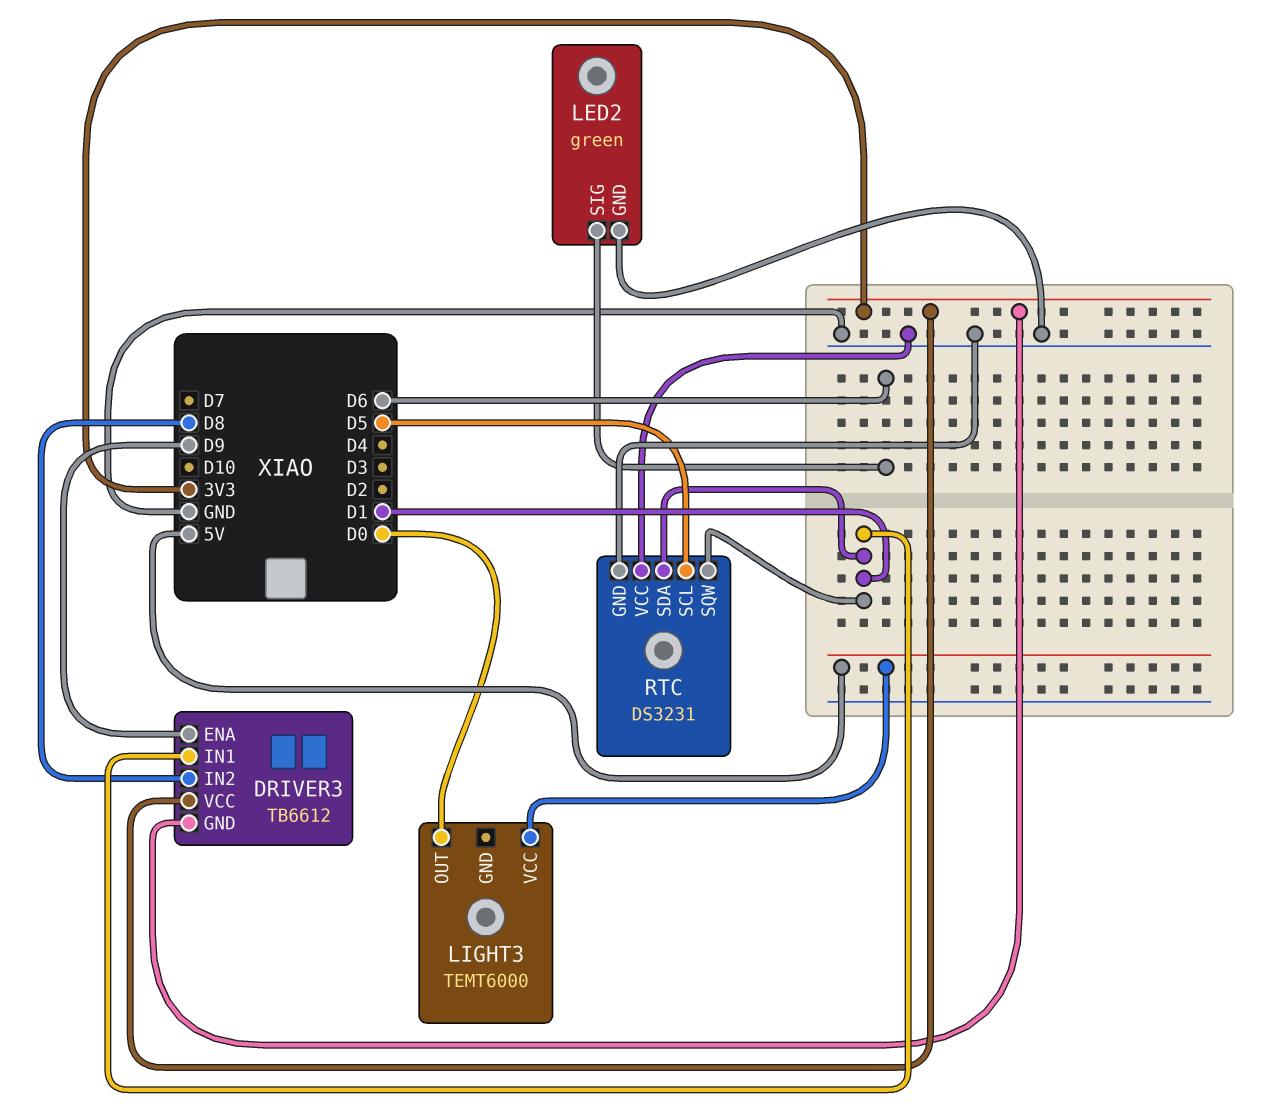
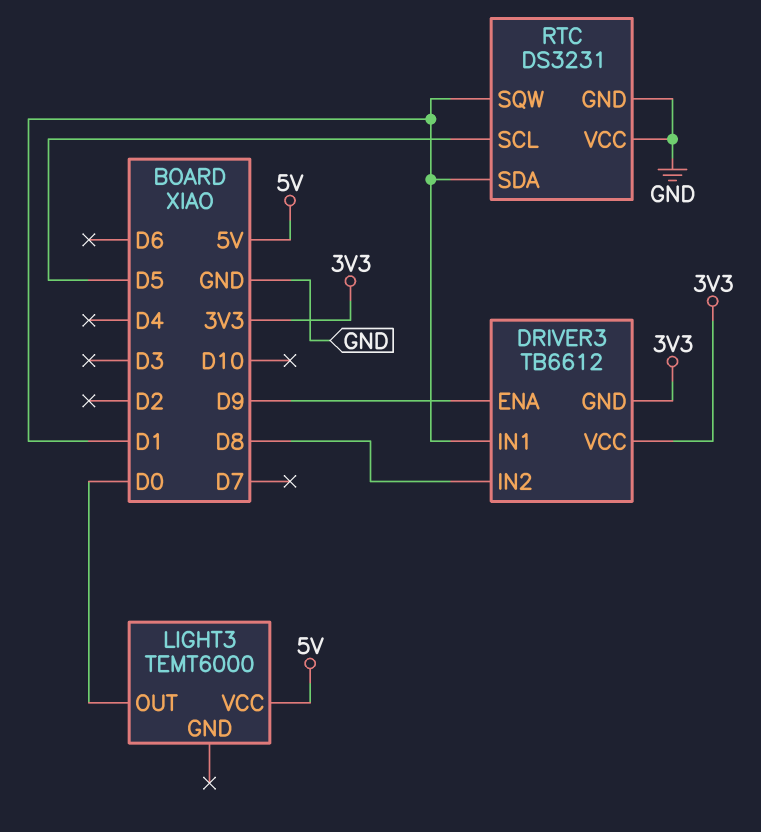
LED2: green -> none
LED2 pin GND: GND -> none
LED2 pin SIG: D6 -> none

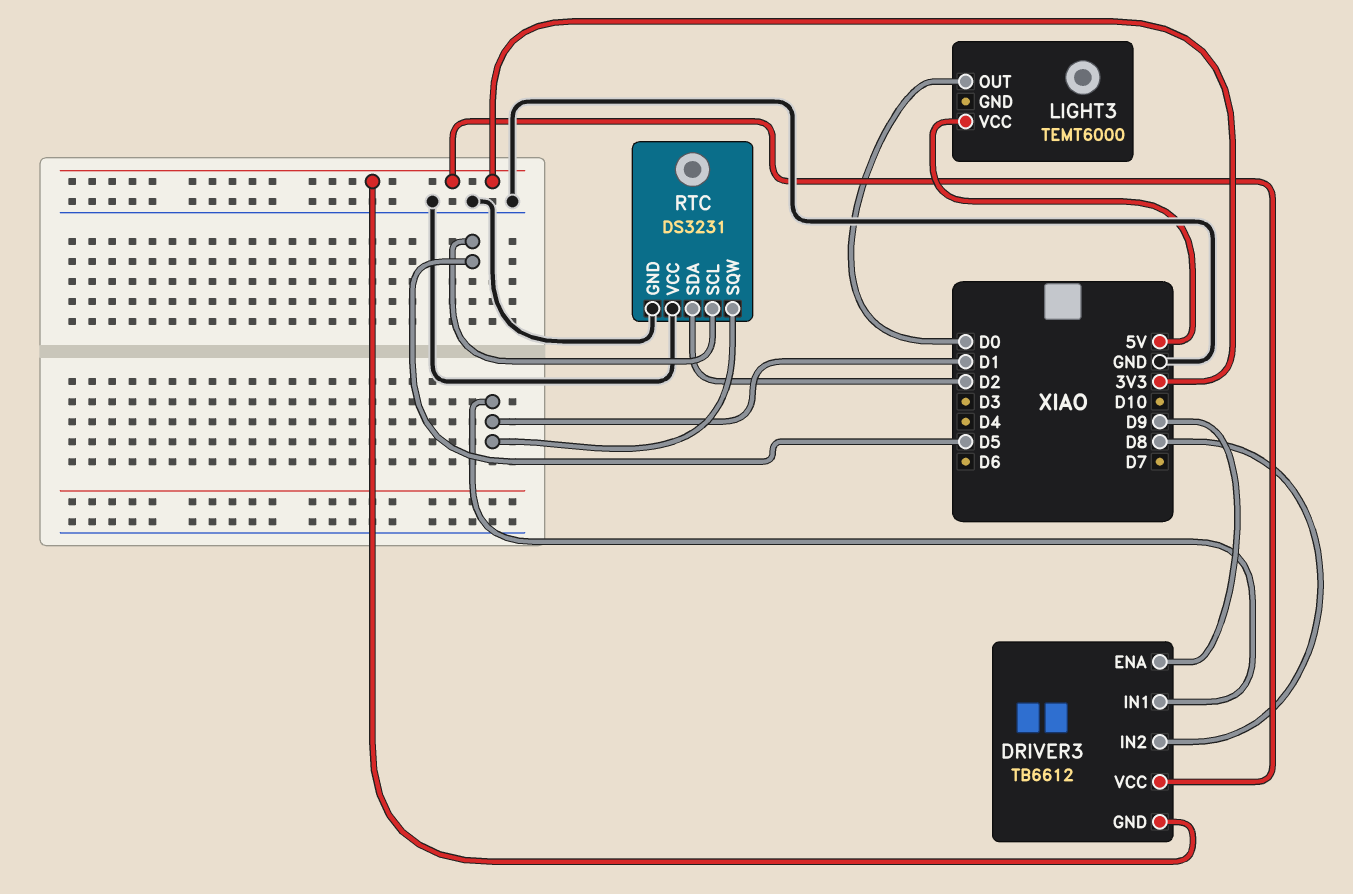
RTC pin SDA: D1 -> D2

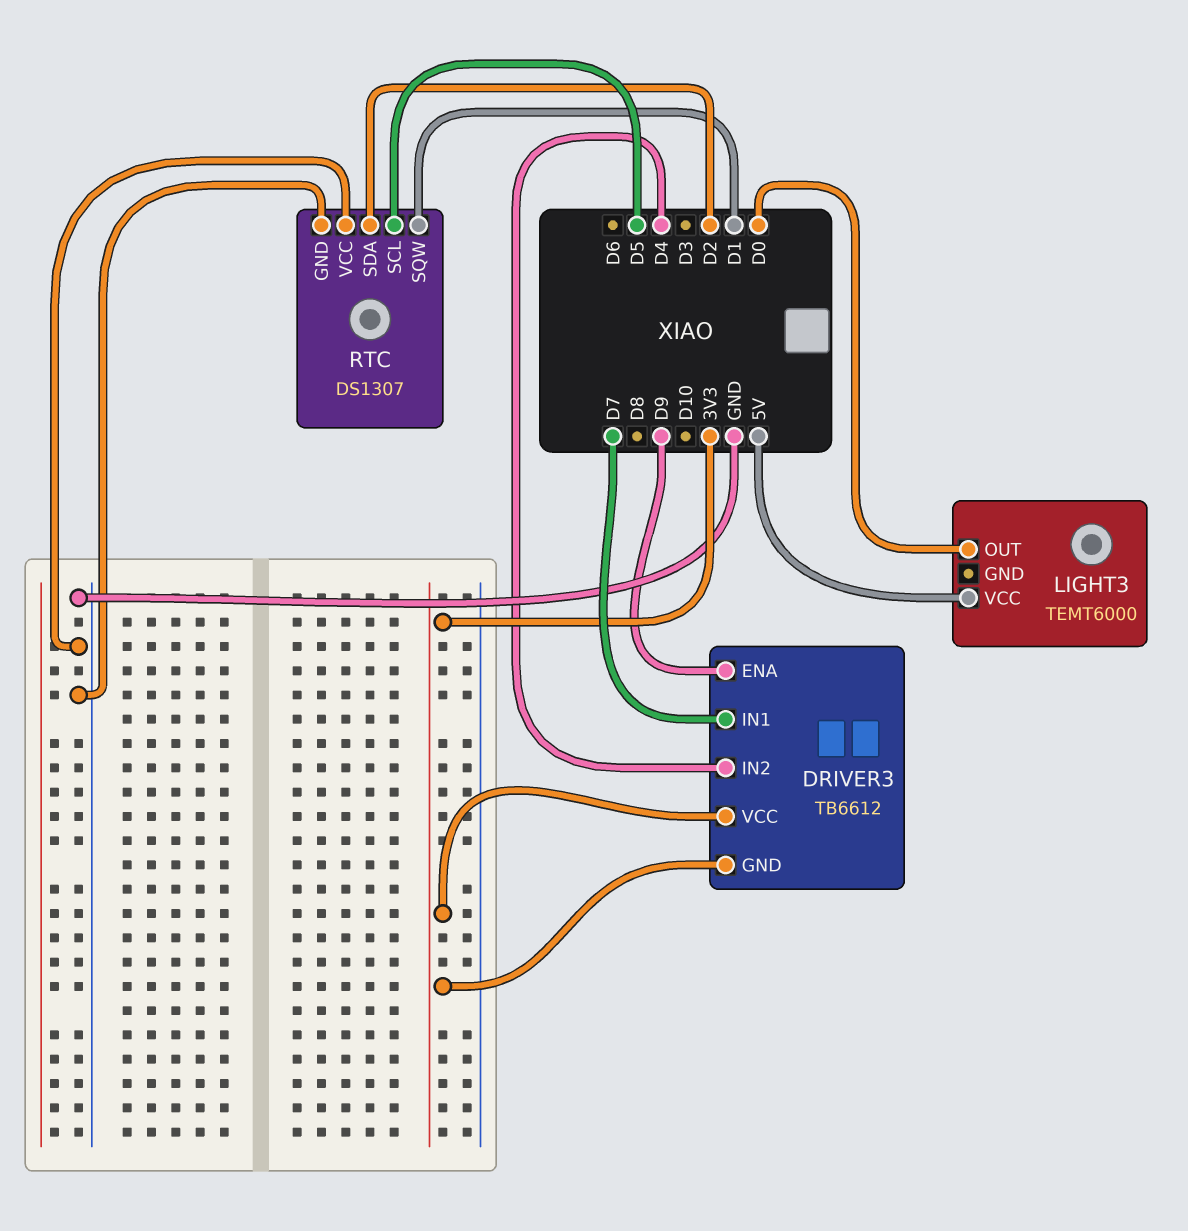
DRIVER3 pin IN1: D1 -> D7
DRIVER3 pin IN2: D8 -> D4
RTC: DS3231 -> DS1307

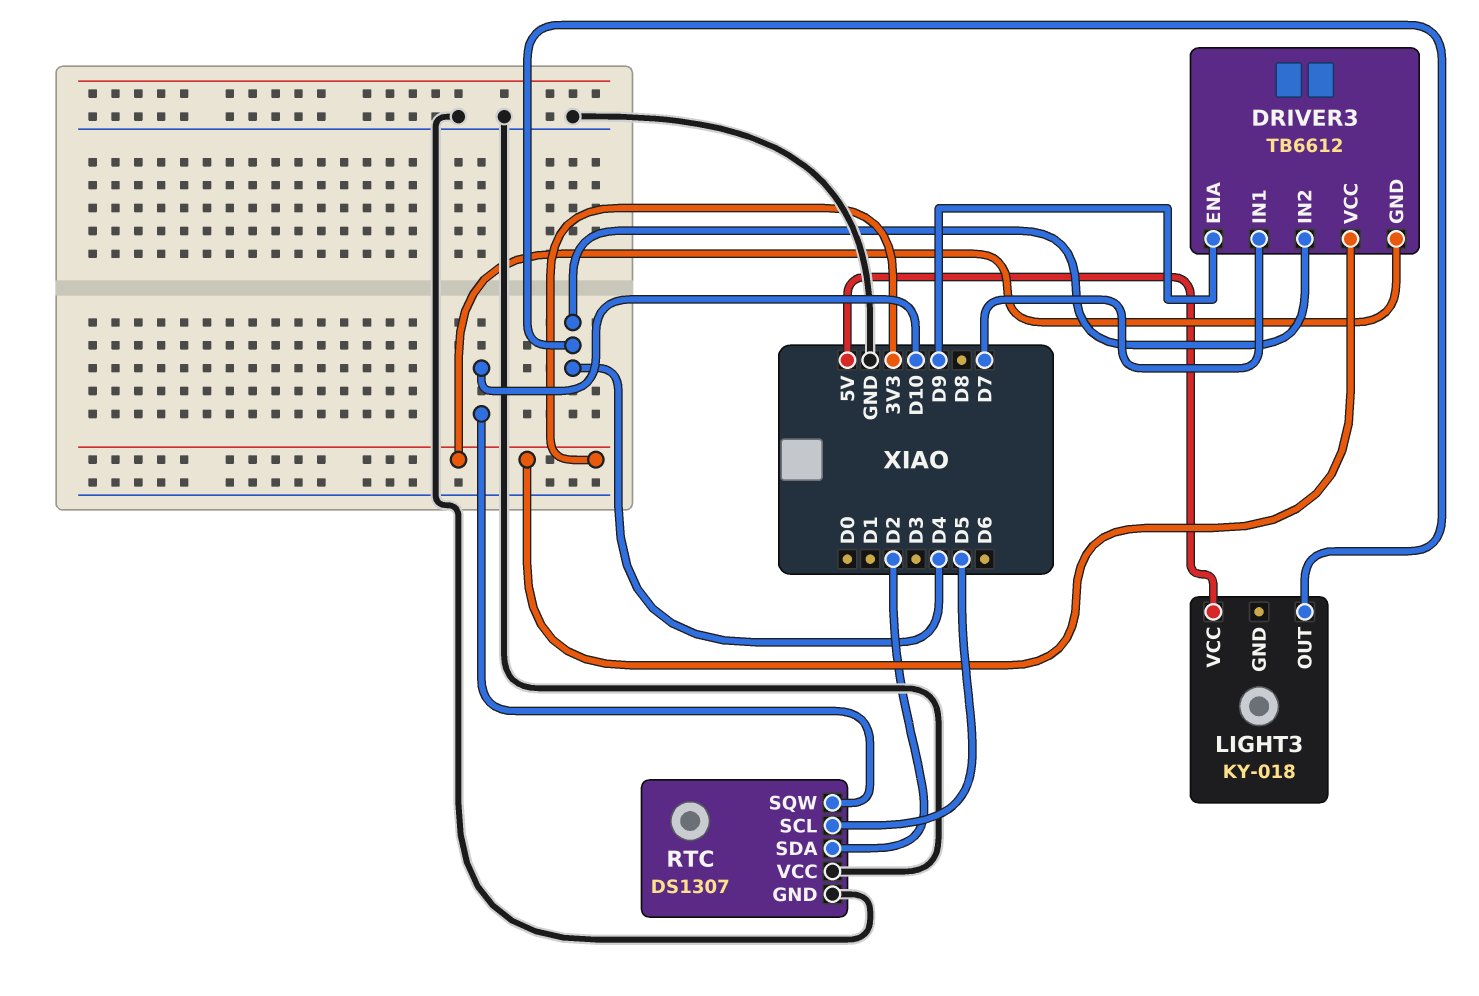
LIGHT3: TEMT6000 -> KY-018
LIGHT3 pin OUT: D0 -> D4
RTC pin SQW: D1 -> D10

